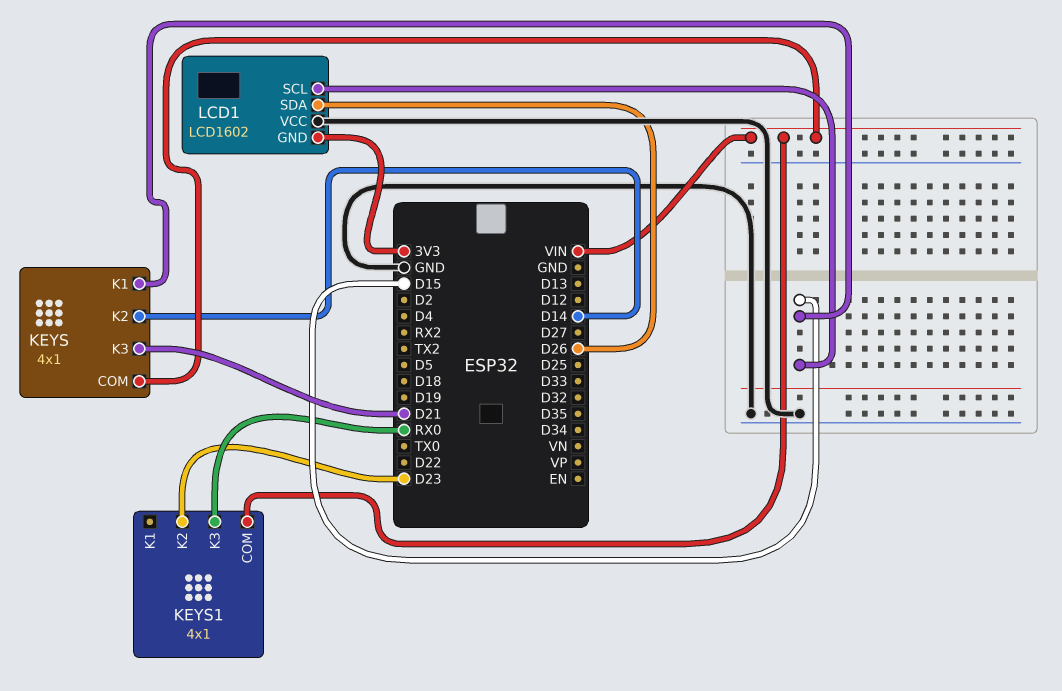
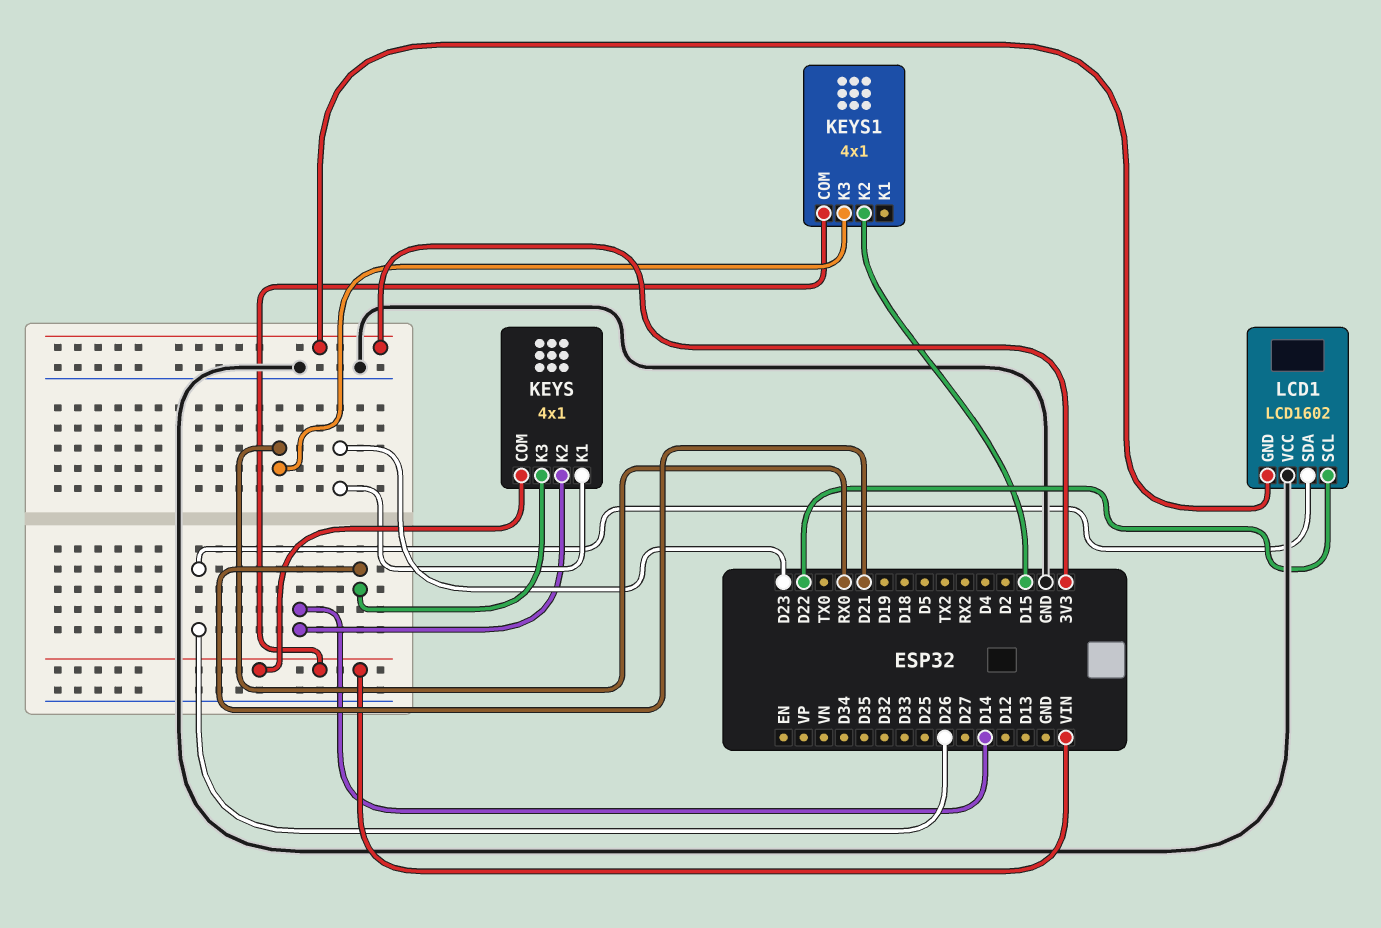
KEYS pin K1: D15 -> D23
KEYS1 pin K2: D23 -> D15
LCD1 pin SCL: D15 -> D22

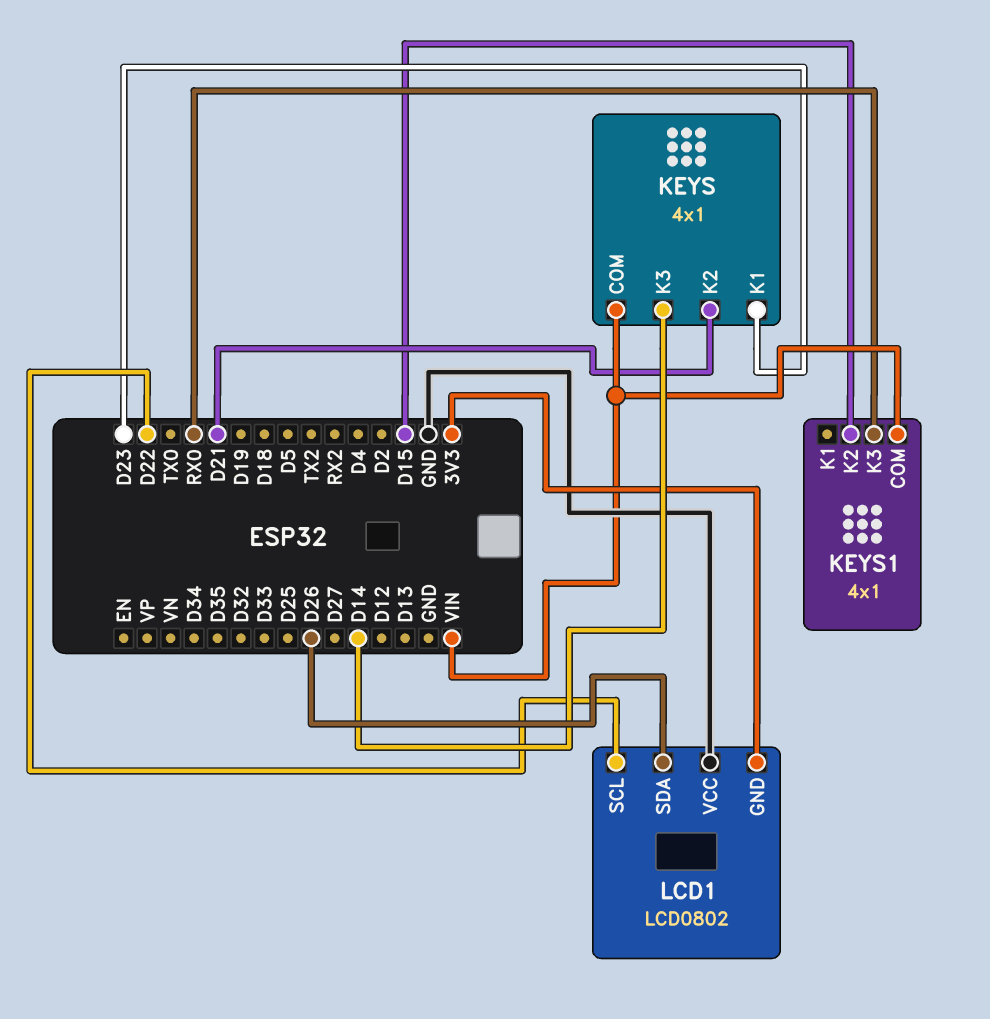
KEYS pin K2: D14 -> D21
KEYS pin K3: D21 -> D14
LCD1: LCD1602 -> LCD0802

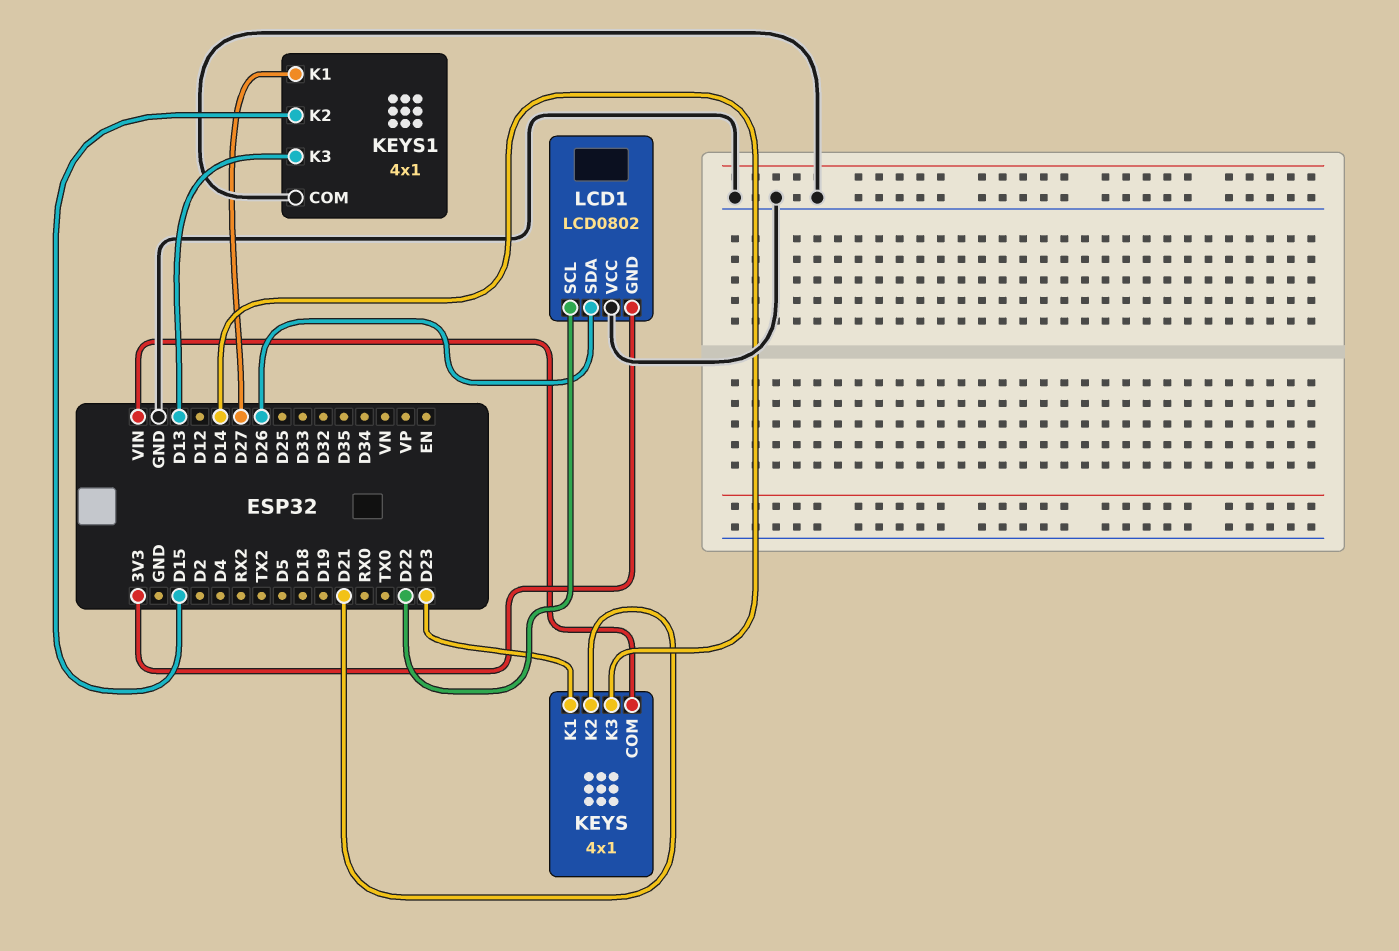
KEYS1 pin COM: VIN -> GND
KEYS1 pin K1: none -> D27
KEYS1 pin K3: RX0 -> D13

